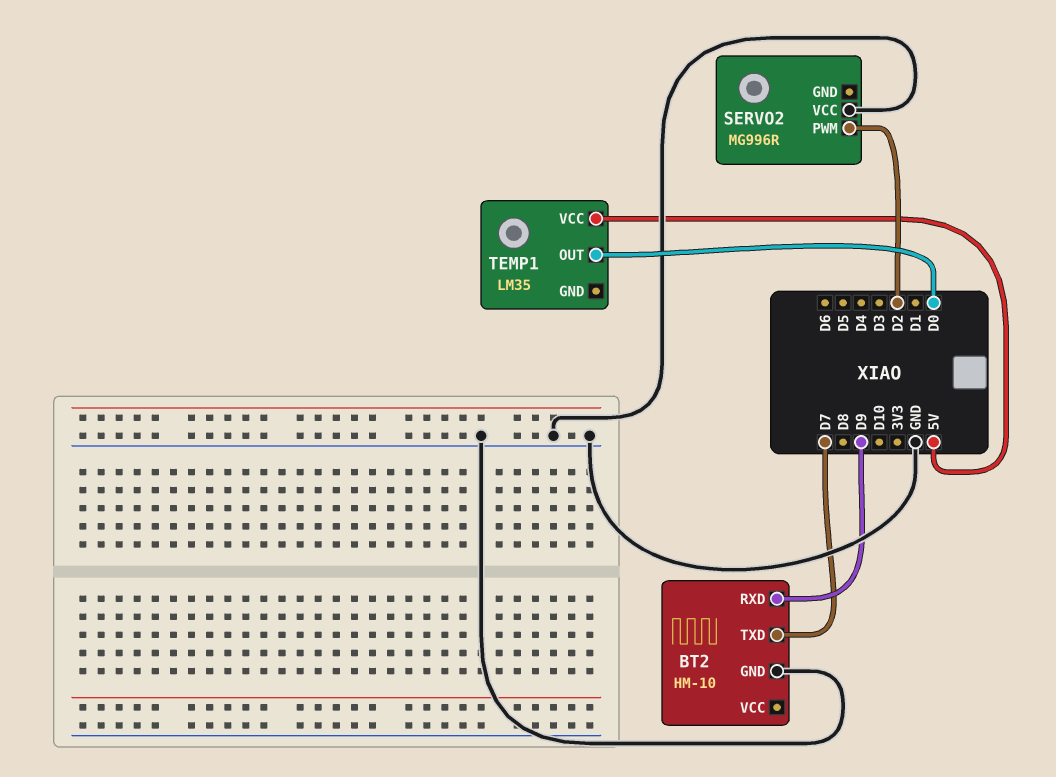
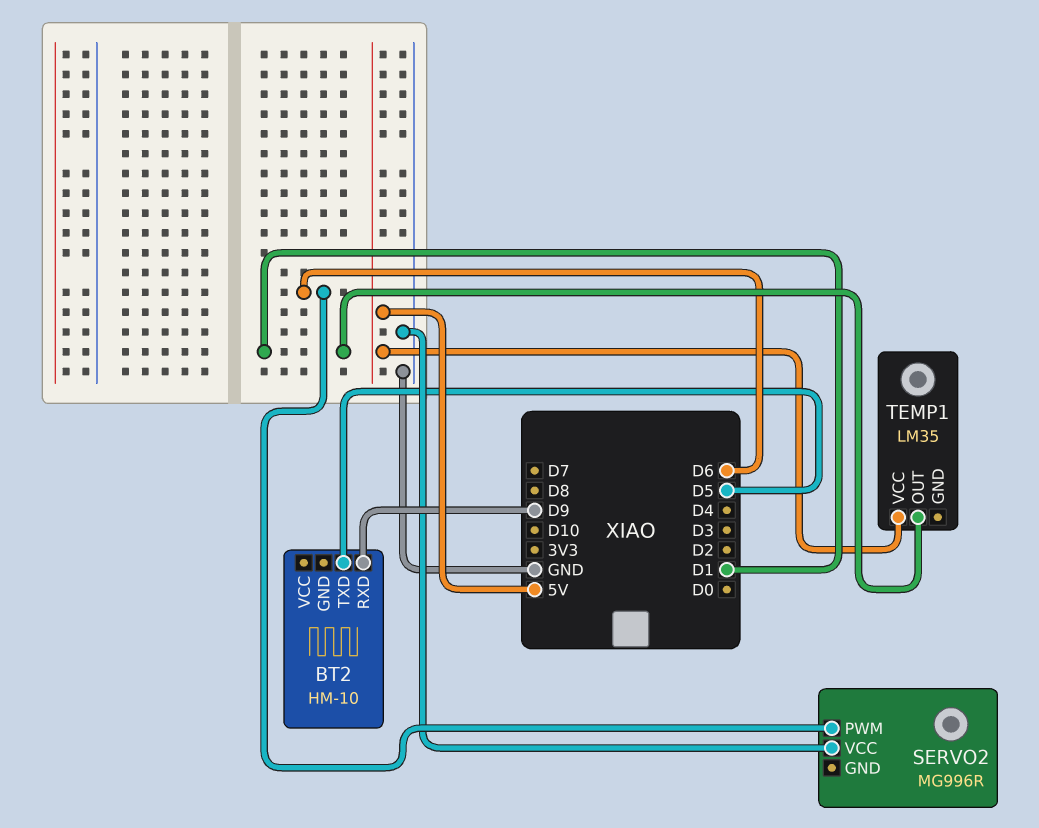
BT2 pin GND: GND -> none
BT2 pin TXD: D7 -> D5
SERVO2 pin PWM: D2 -> D6
TEMP1 pin OUT: D0 -> D1

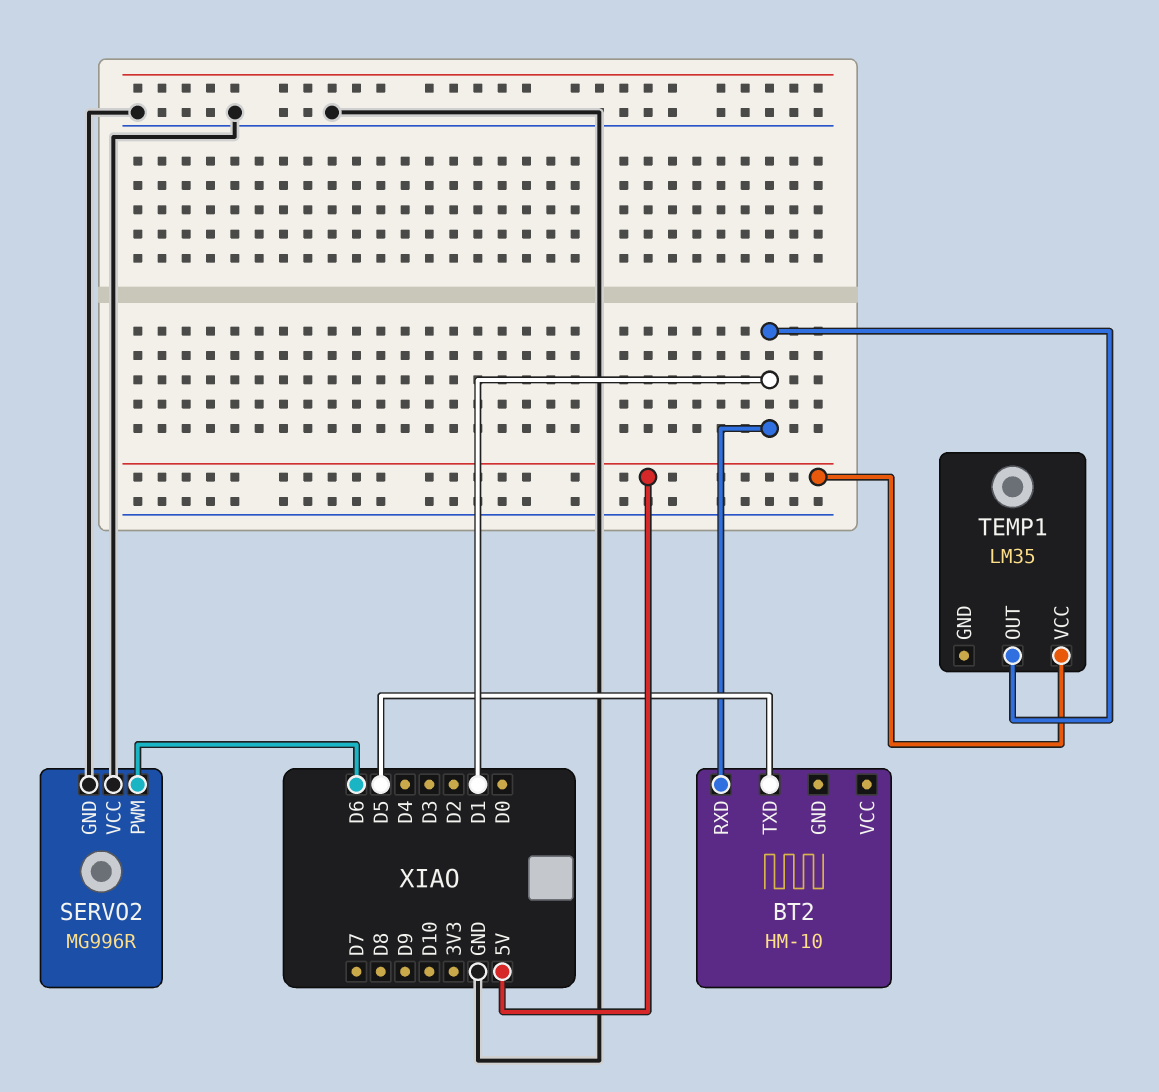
BT2 pin RXD: D9 -> D1
SERVO2 pin GND: none -> GND

